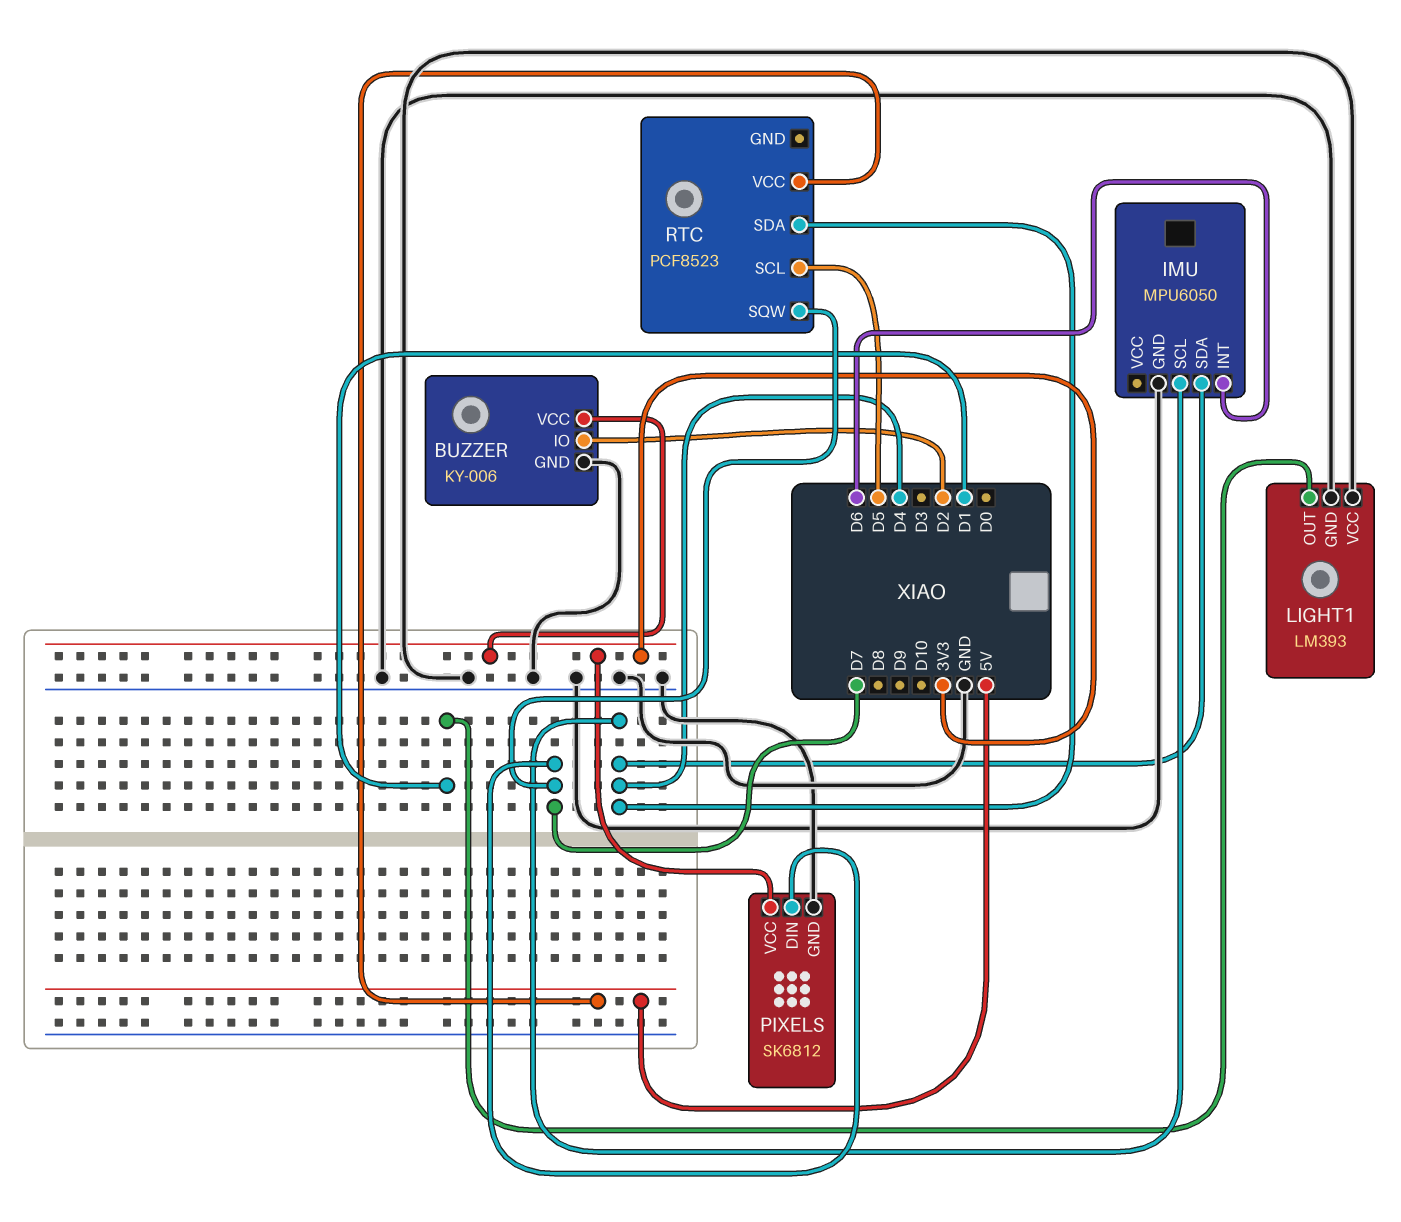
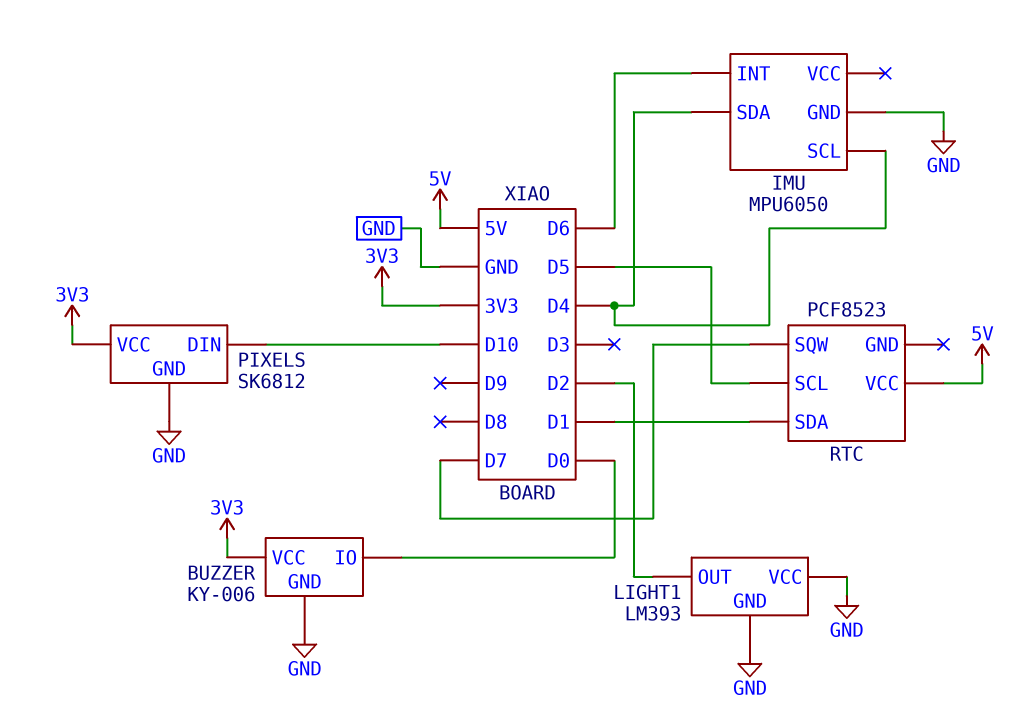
BUZZER pin IO: D2 -> D0
LIGHT1 pin OUT: D1 -> D2
PIXELS pin DIN: D7 -> D10
RTC pin SDA: D4 -> D1

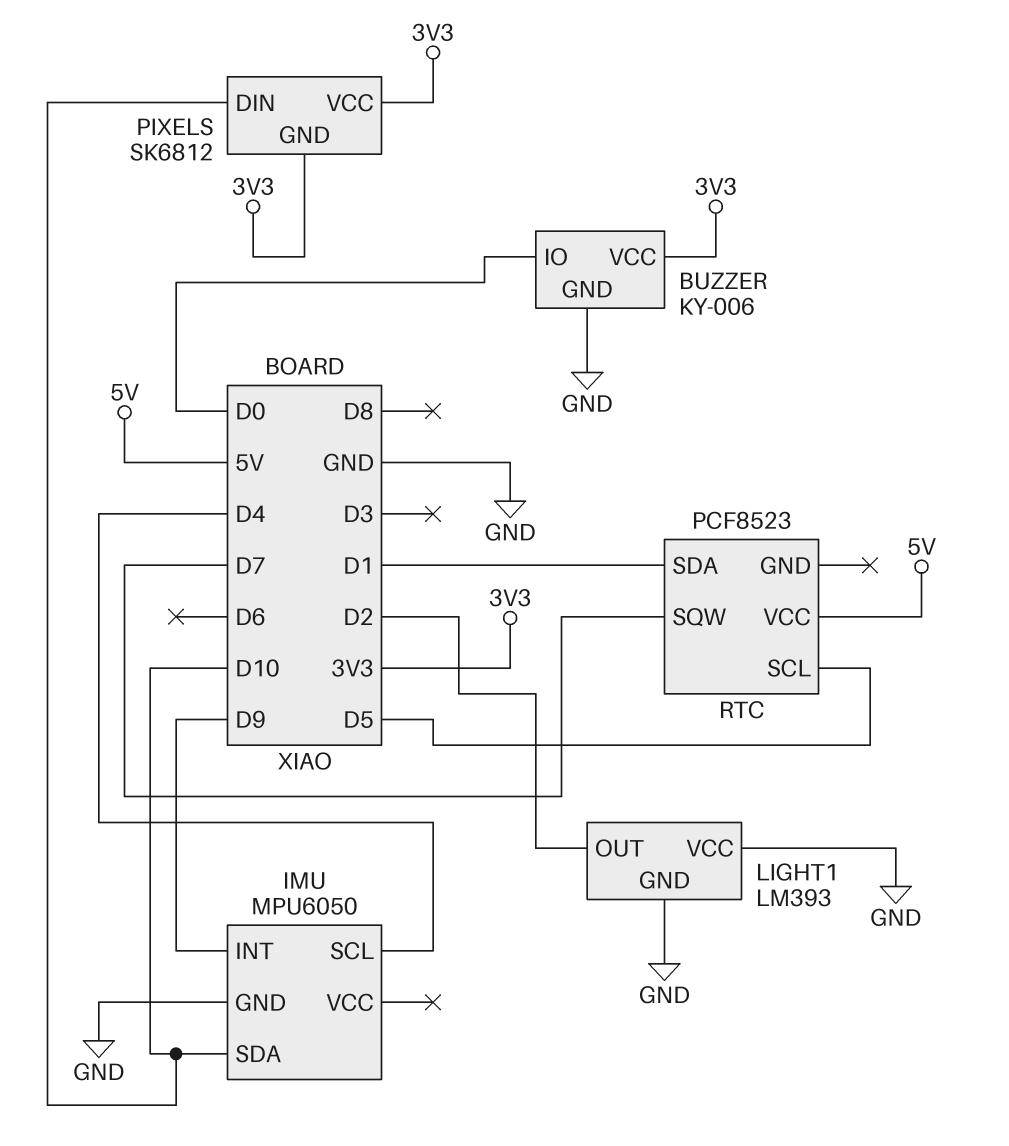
IMU pin INT: D6 -> D9
IMU pin SDA: D4 -> D10
PIXELS pin GND: GND -> 3V3

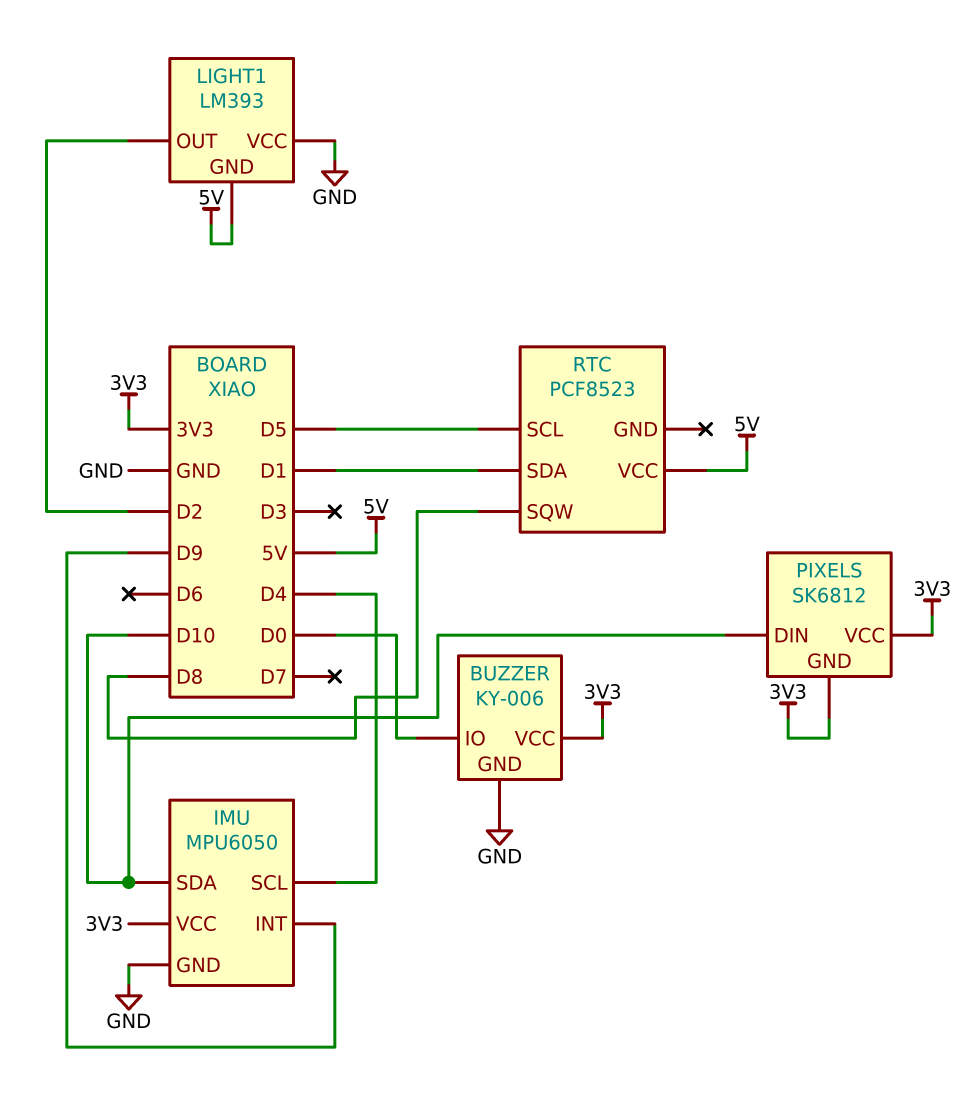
IMU pin VCC: none -> 3V3
LIGHT1 pin GND: GND -> 5V
RTC pin SQW: D7 -> D8

